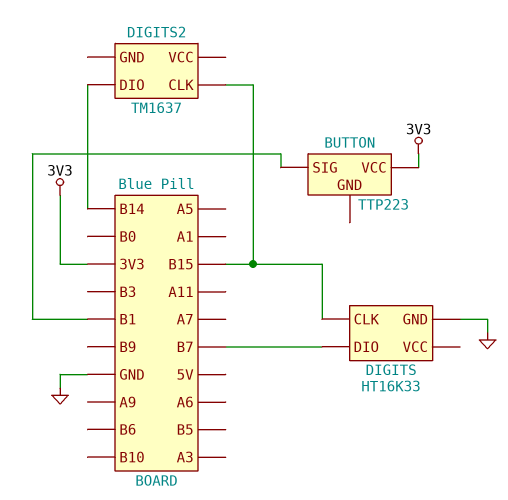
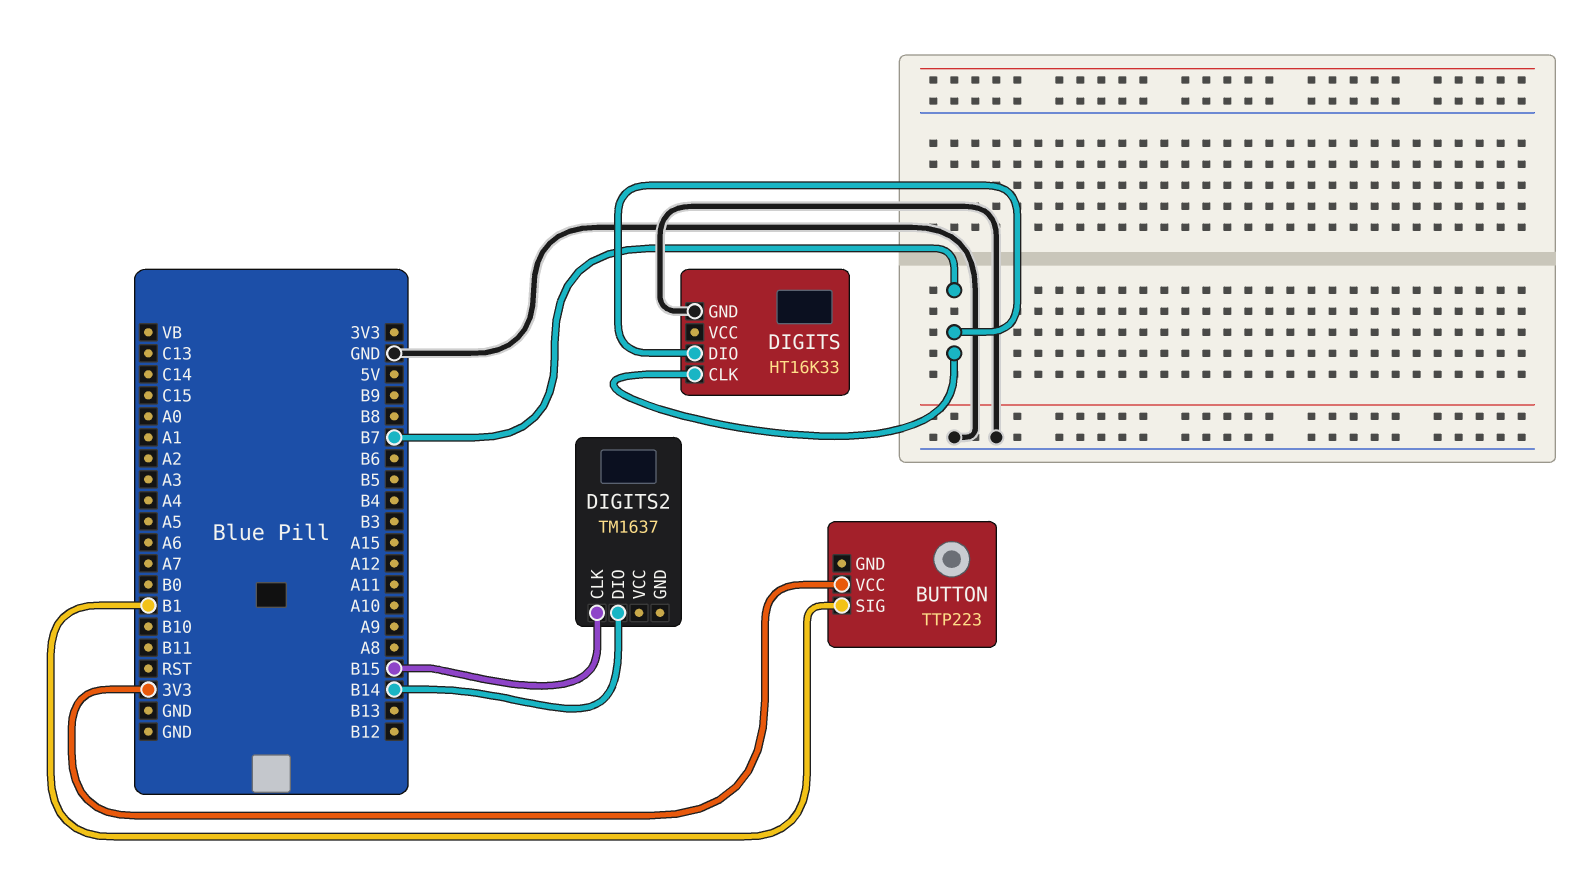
DIGITS pin CLK: B15 -> B7

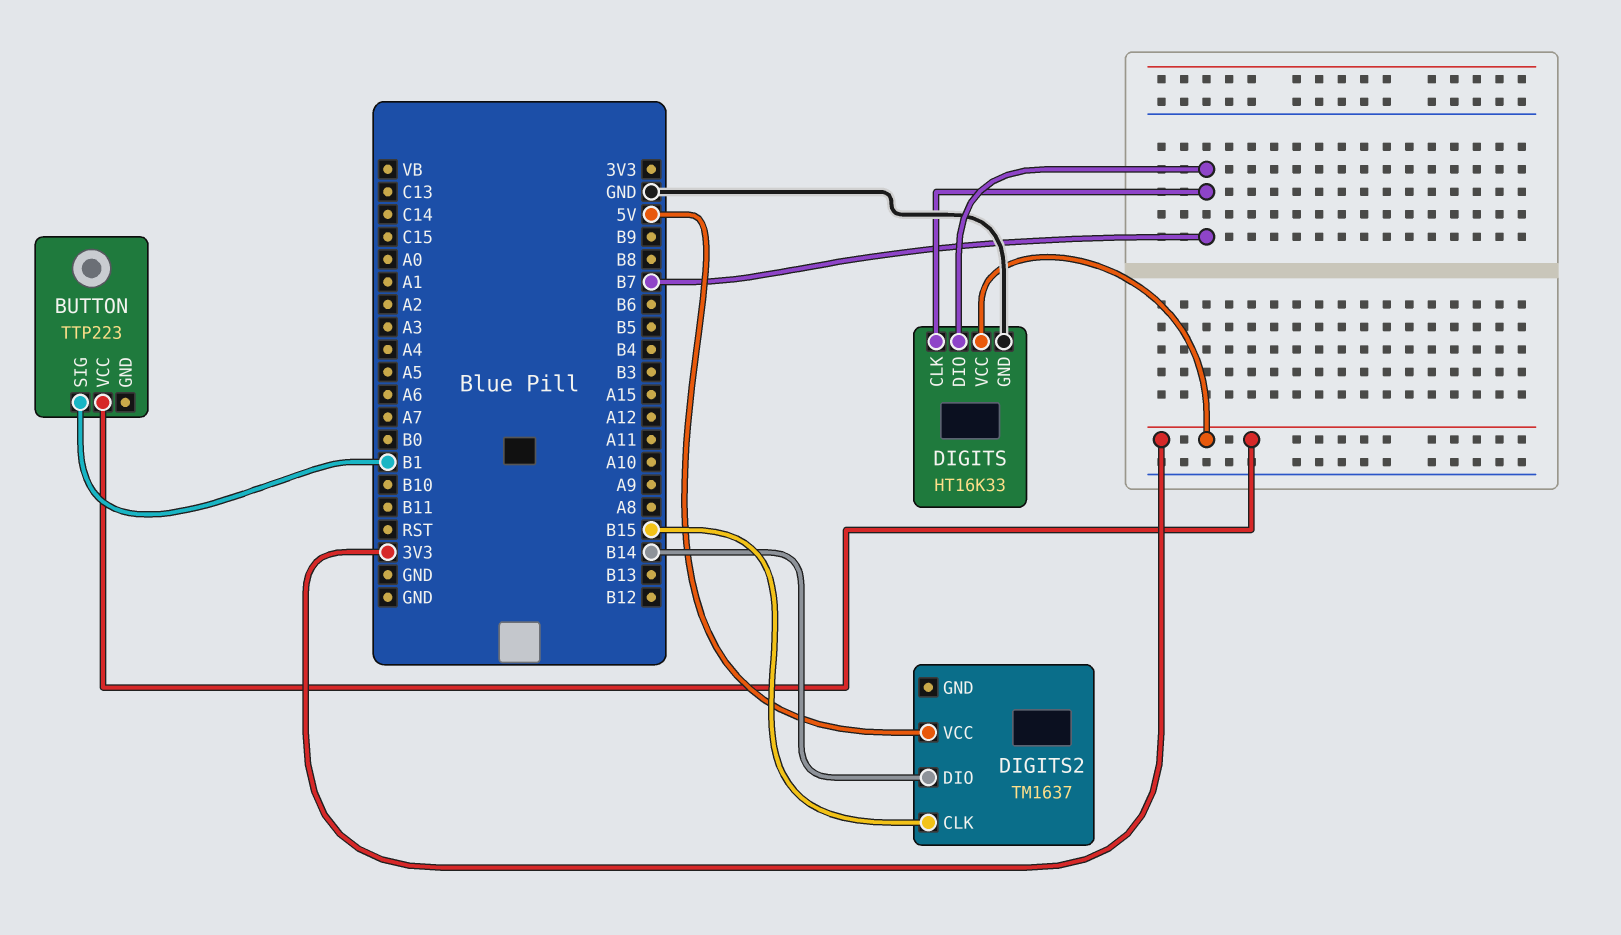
DIGITS pin VCC: none -> 3V3
DIGITS2 pin VCC: none -> 5V

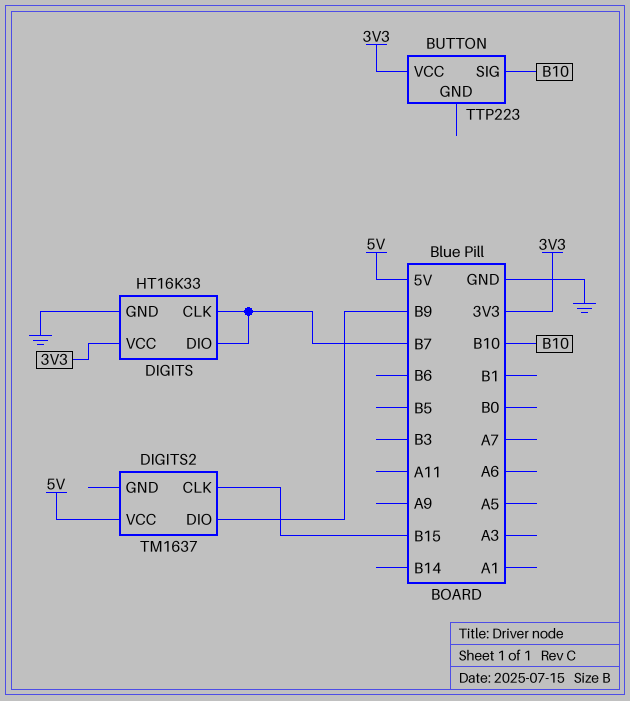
BUTTON pin SIG: B1 -> B10
DIGITS2 pin DIO: B14 -> B9

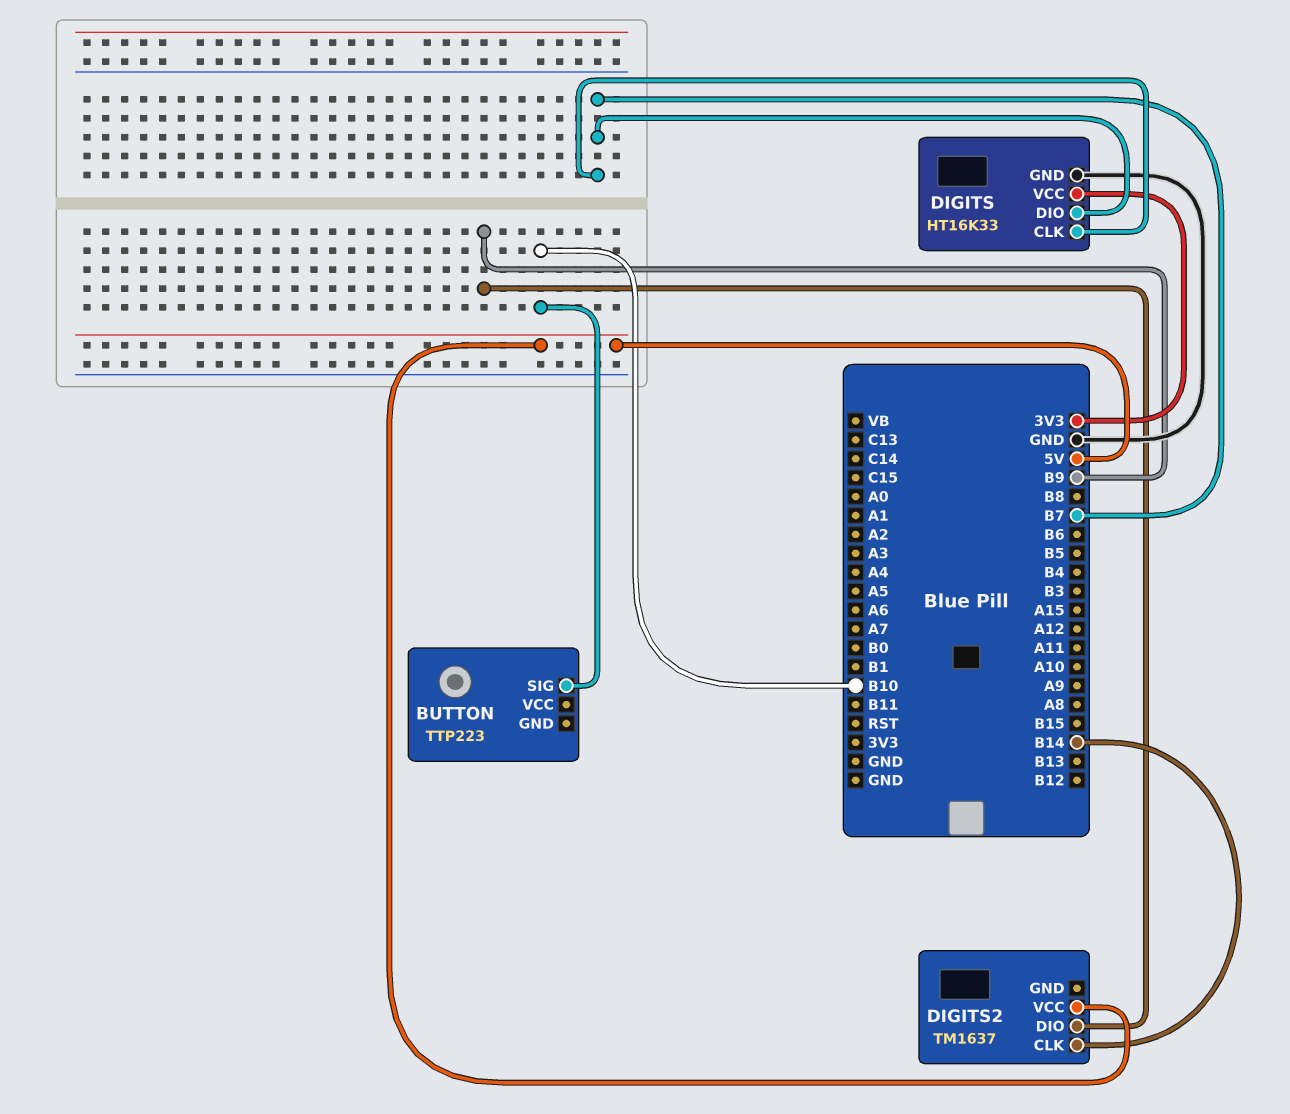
BUTTON pin VCC: 3V3 -> none
DIGITS2 pin CLK: B15 -> B14

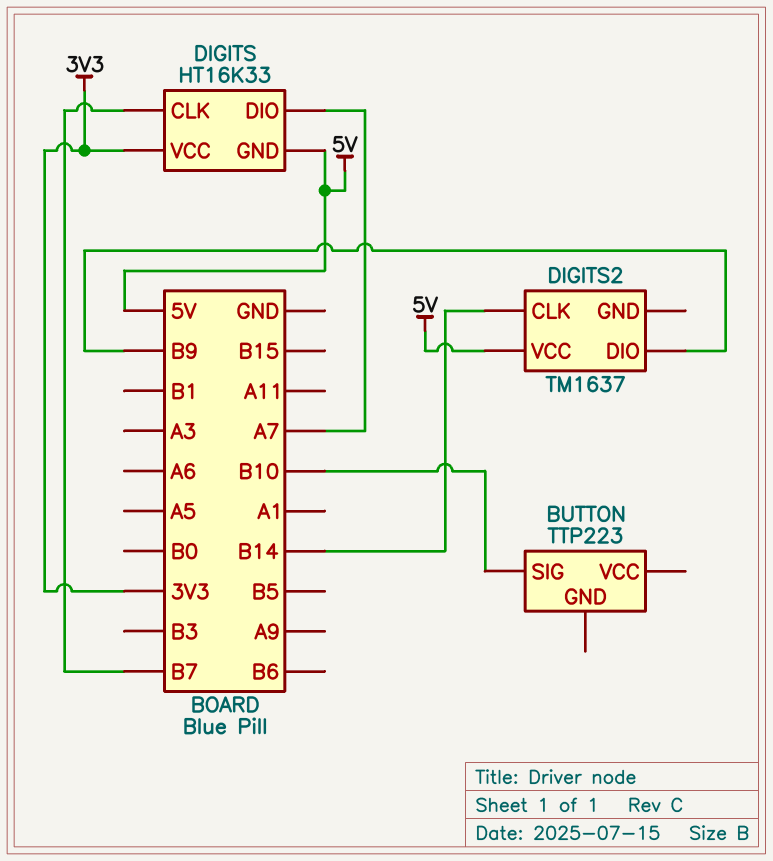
DIGITS pin DIO: B7 -> A7
DIGITS pin GND: GND -> 5V

